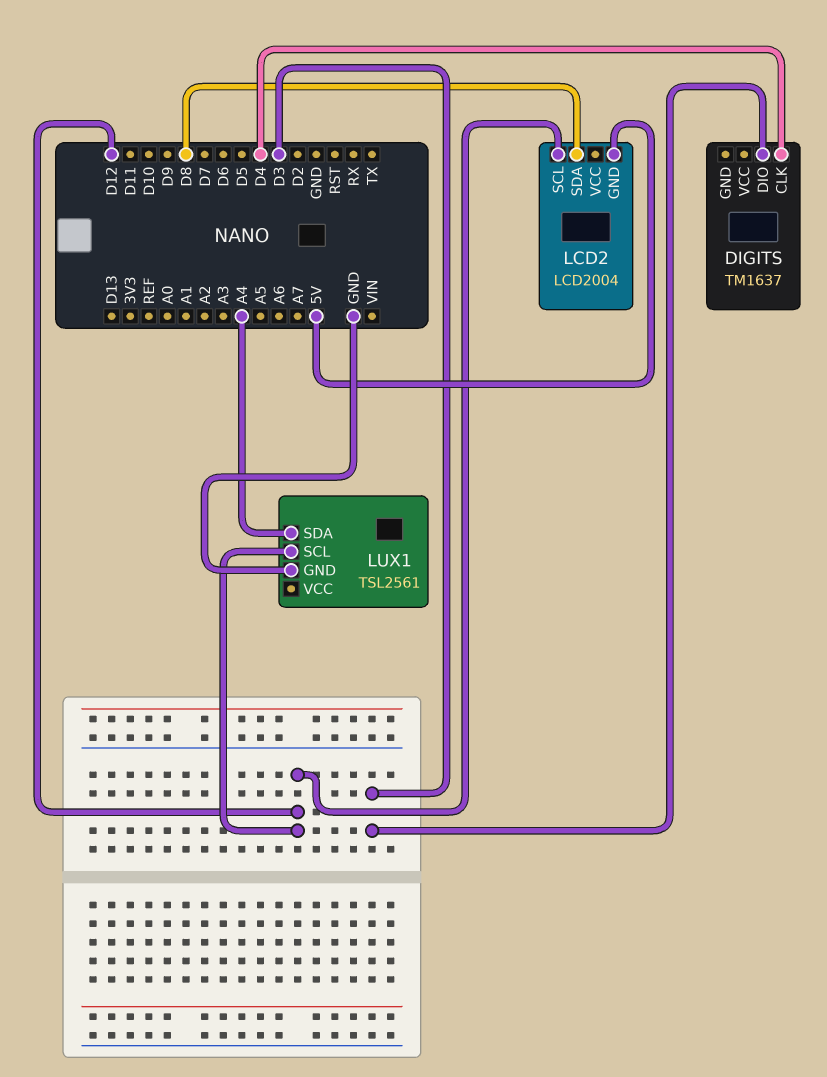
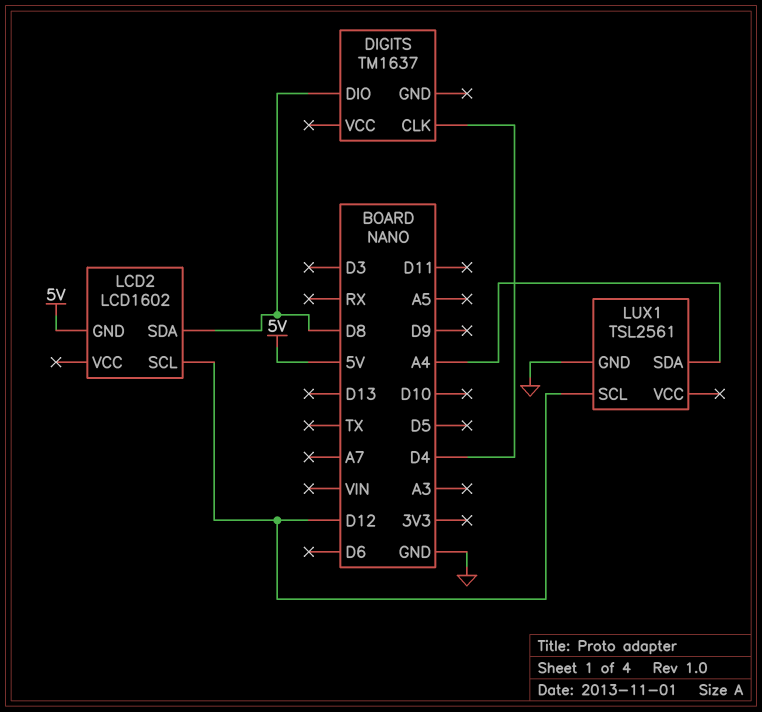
DIGITS pin DIO: D3 -> D8
LCD2: LCD2004 -> LCD1602

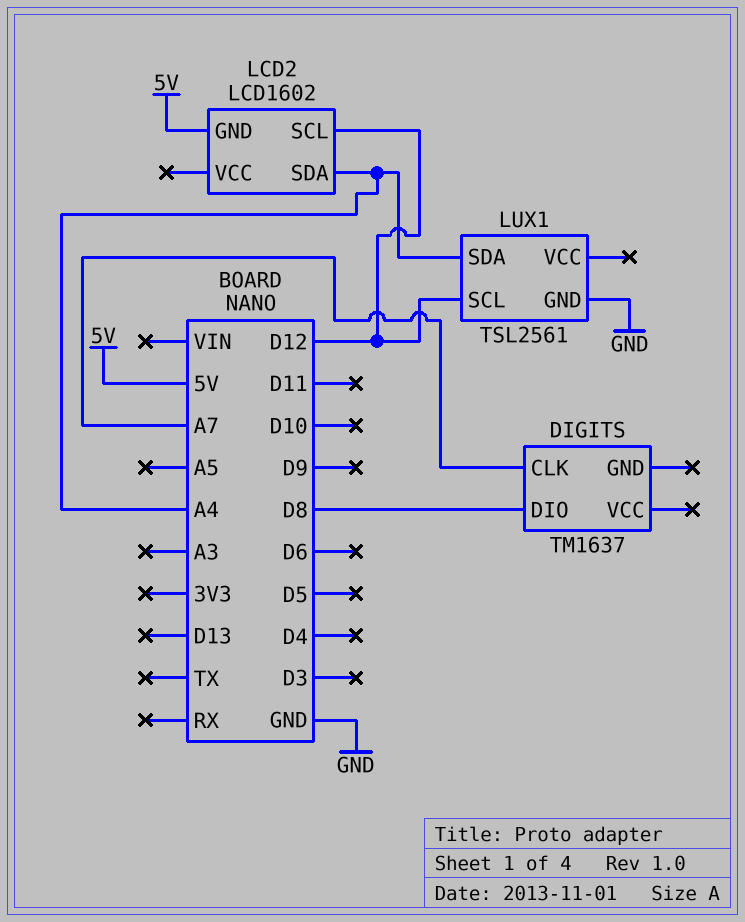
DIGITS pin CLK: D4 -> A7
LCD2 pin SDA: D8 -> A4

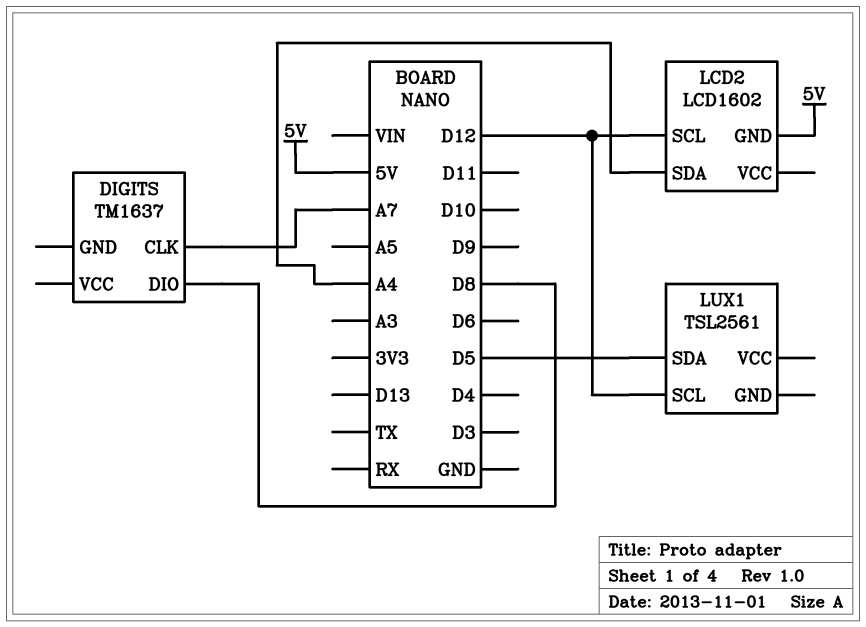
LUX1 pin GND: GND -> none
LUX1 pin SDA: A4 -> D5

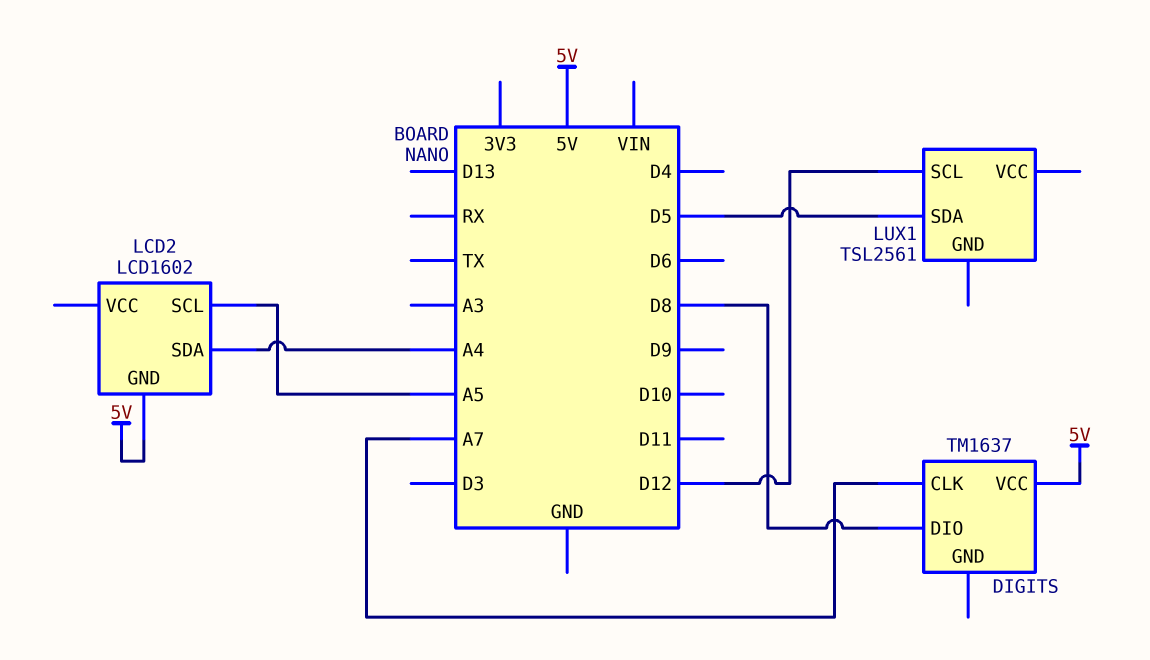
DIGITS pin VCC: none -> 5V
LCD2 pin SCL: D12 -> A5

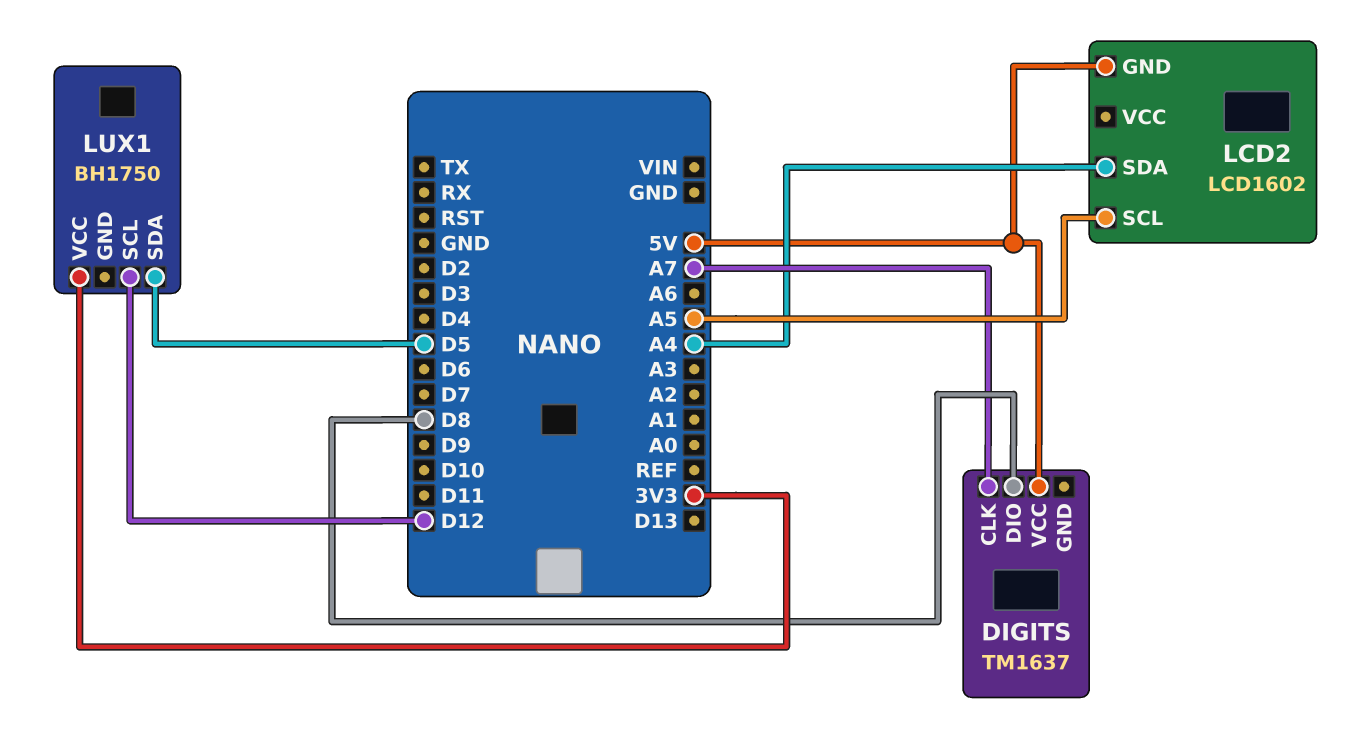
LUX1: TSL2561 -> BH1750
LUX1 pin VCC: none -> 3V3

